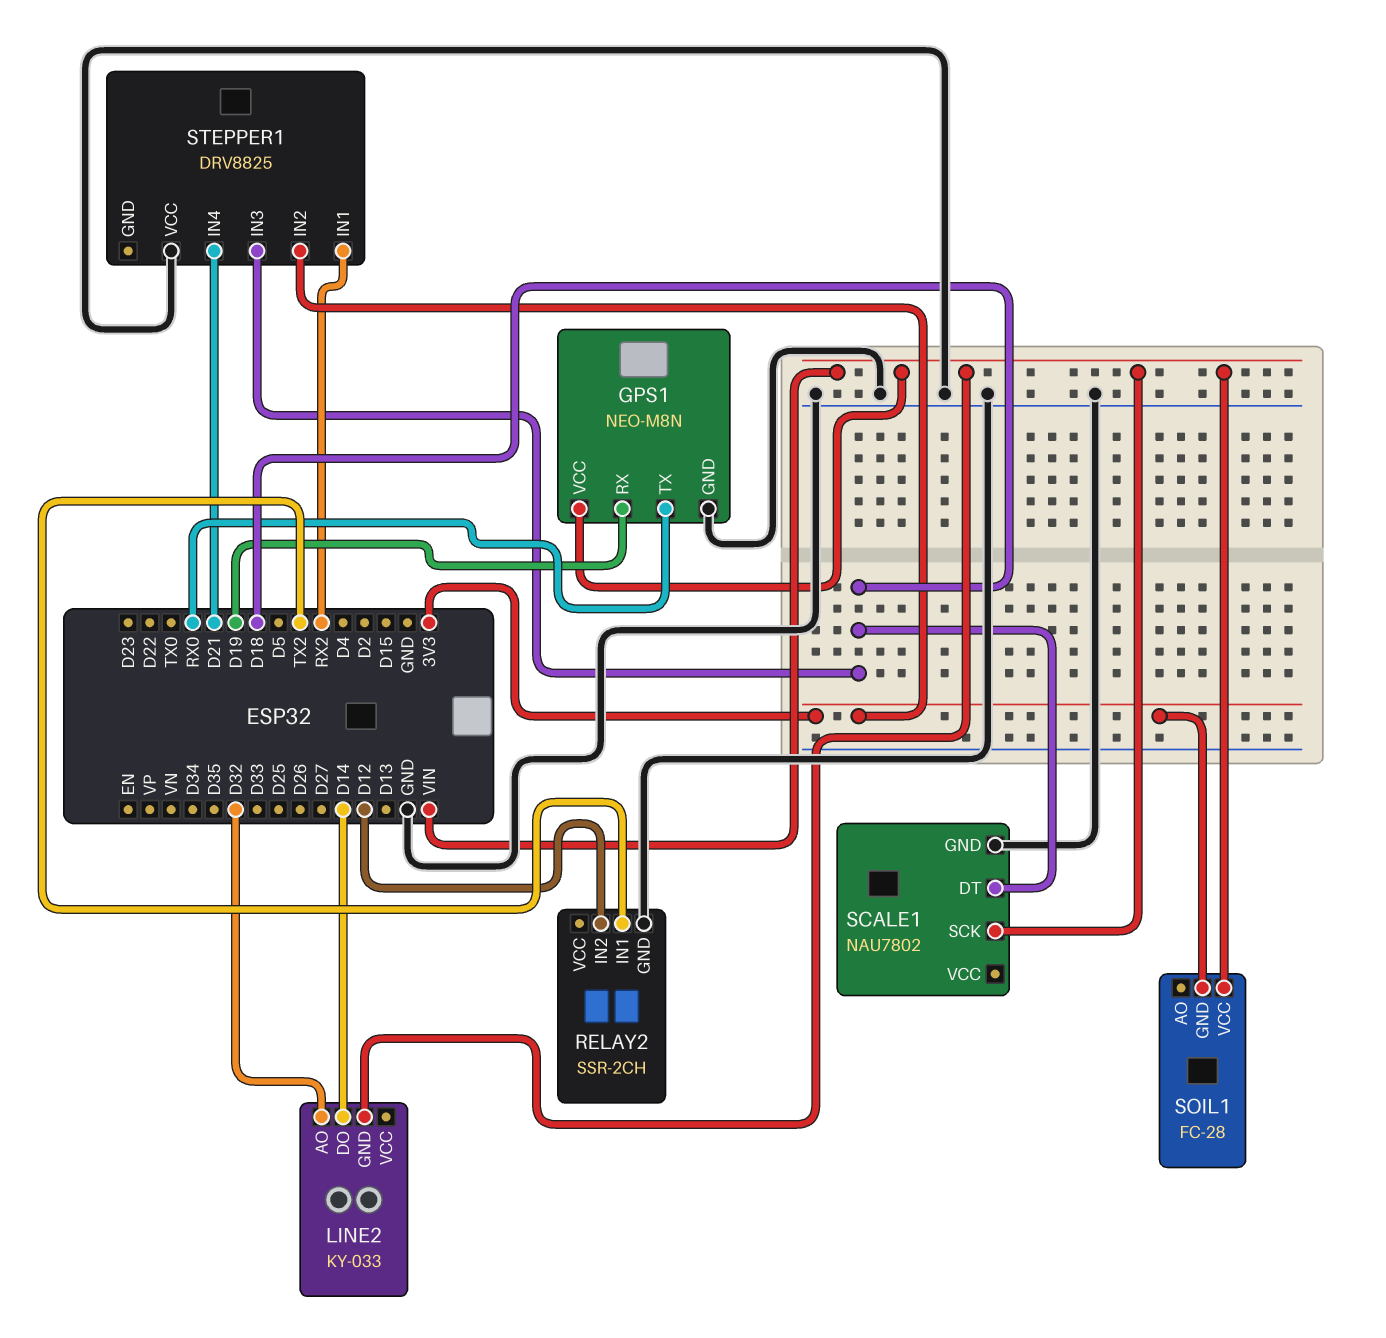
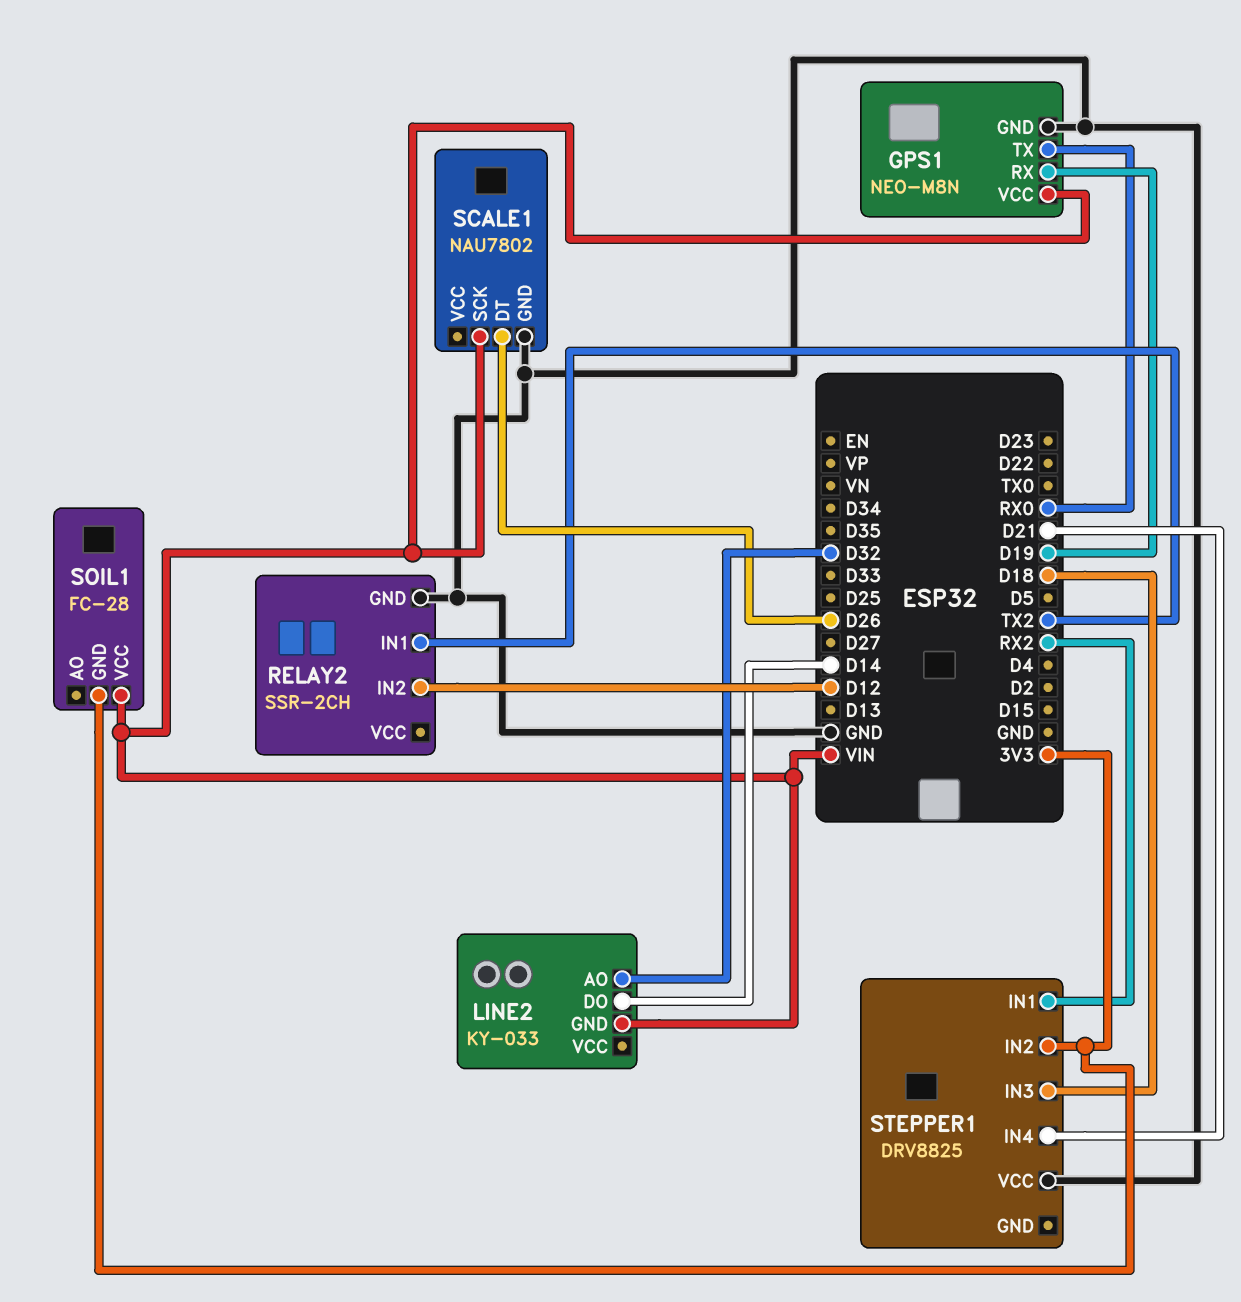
SCALE1 pin DT: D18 -> D26

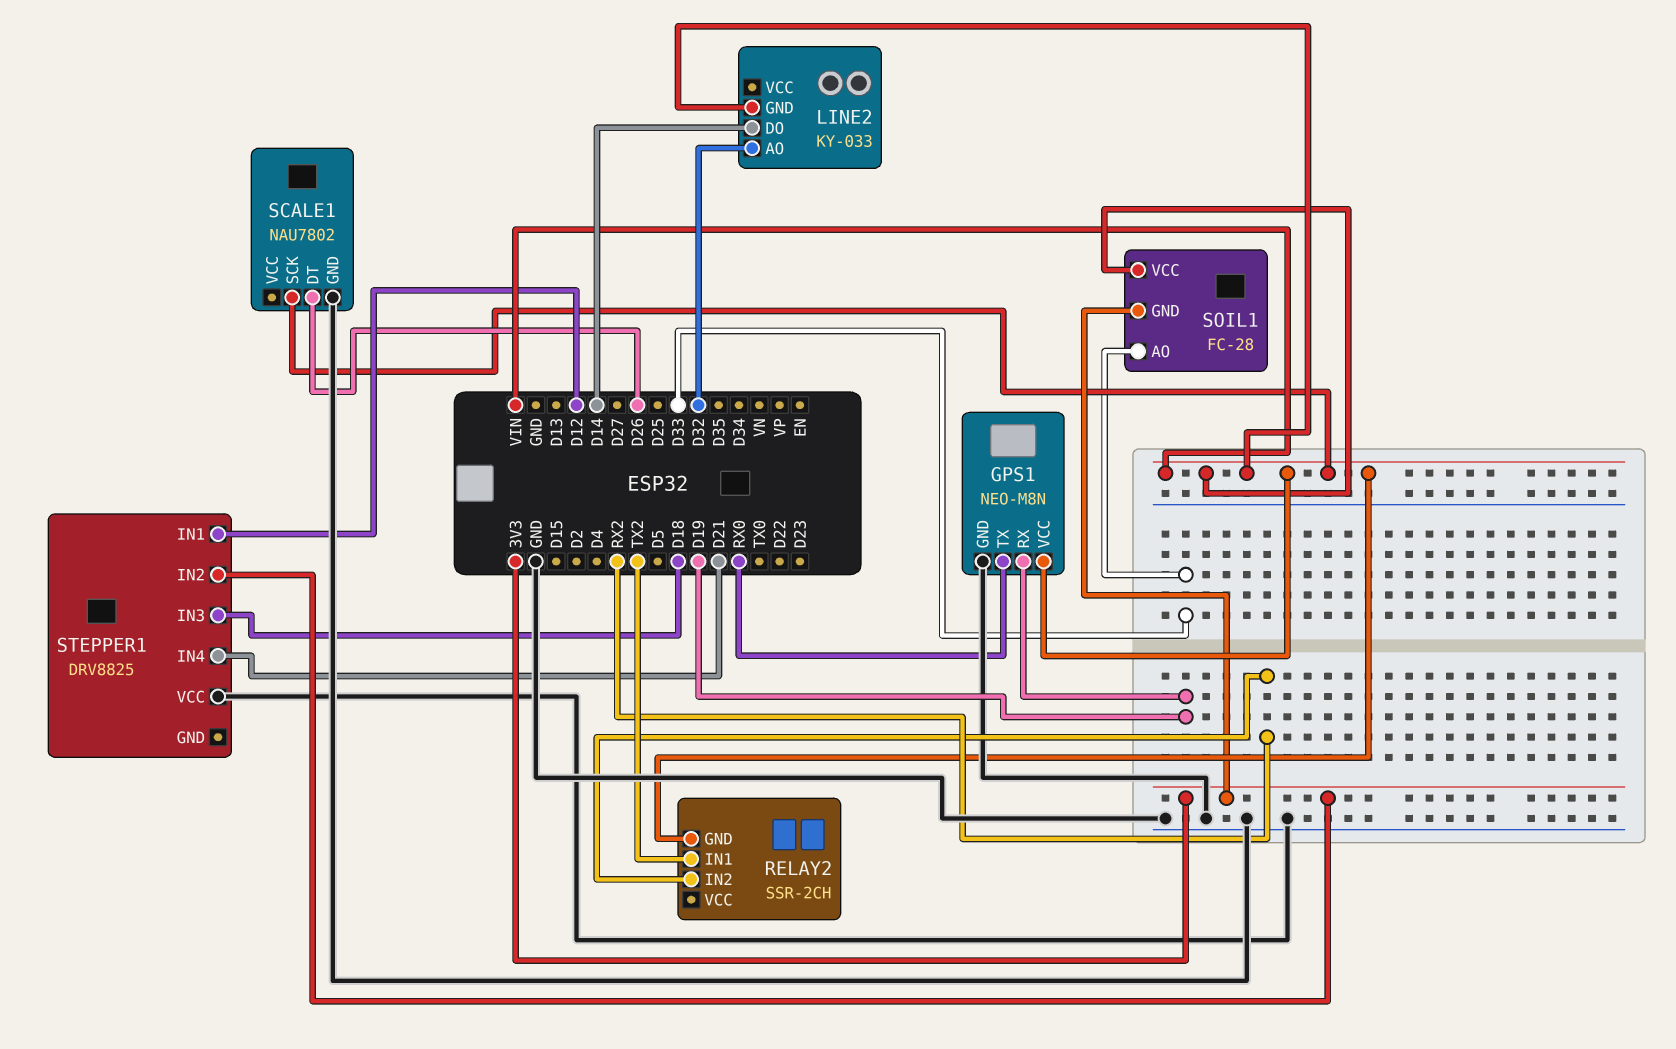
RELAY2 pin GND: GND -> VIN
RELAY2 pin IN2: D12 -> RX2
SOIL1 pin AO: none -> D33
STEPPER1 pin IN1: RX2 -> D12

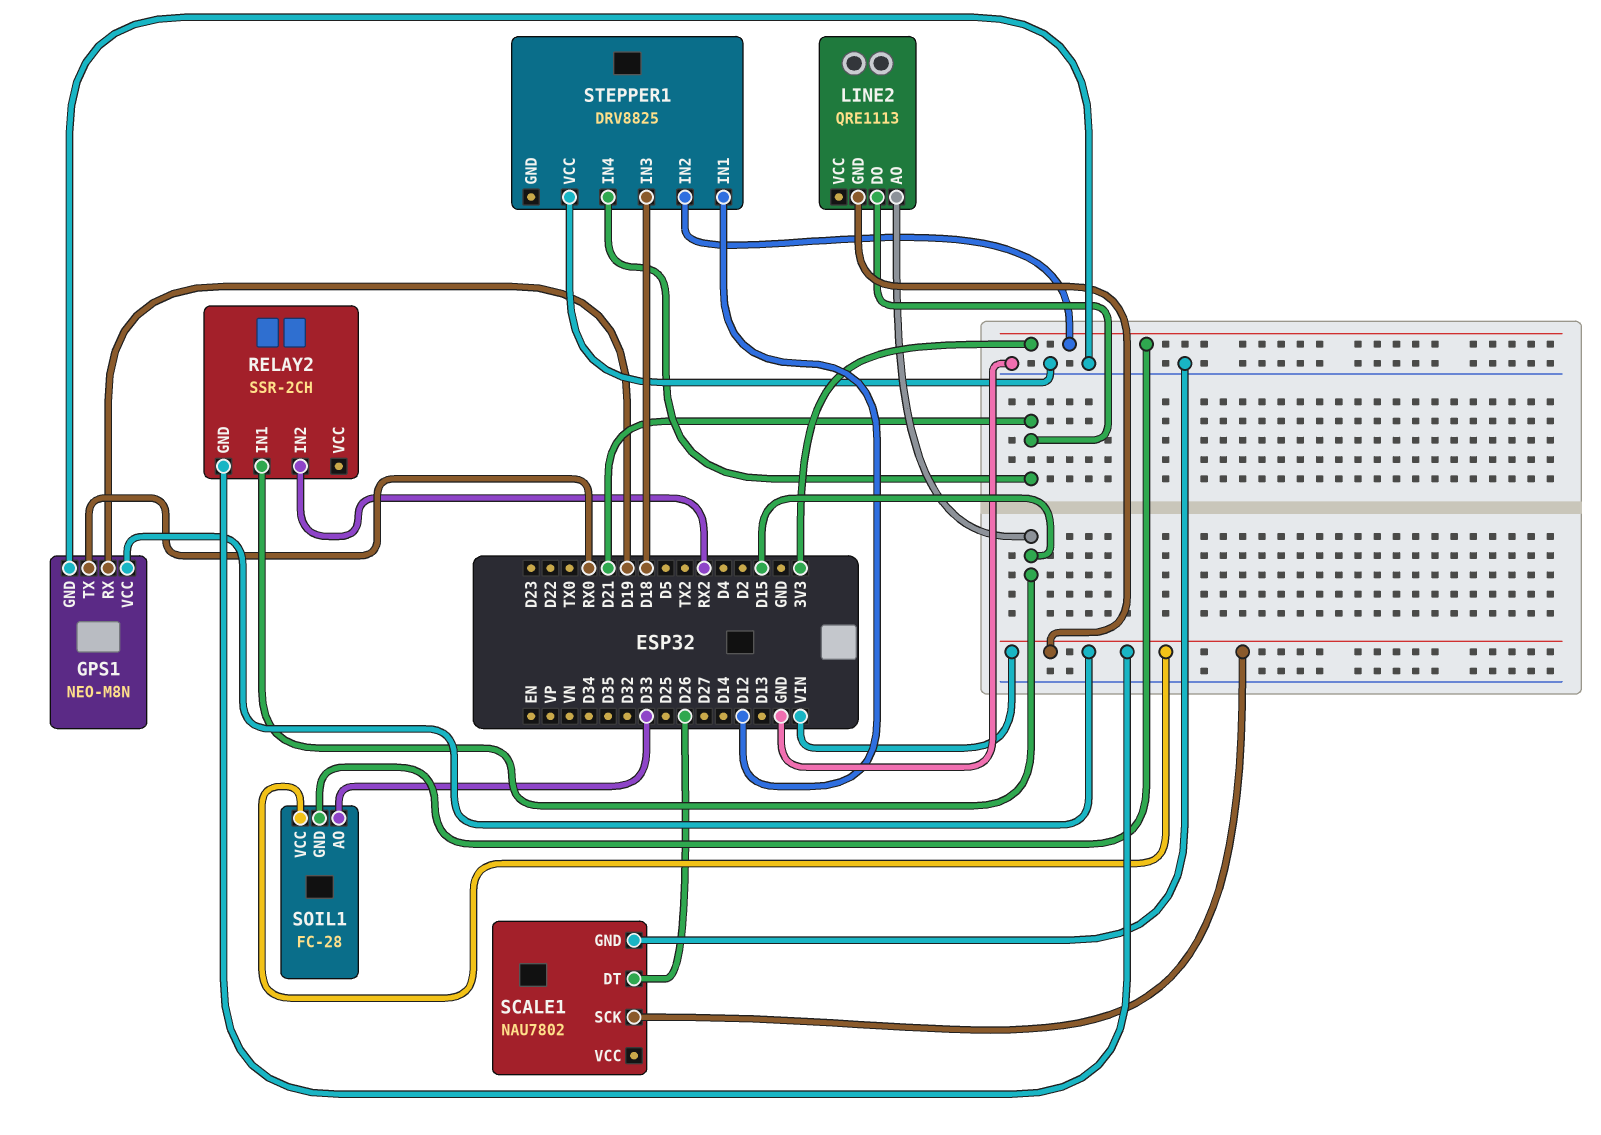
LINE2: KY-033 -> QRE1113
LINE2 pin AO: D32 -> D15
LINE2 pin DO: D14 -> D21
RELAY2 pin IN1: TX2 -> D15

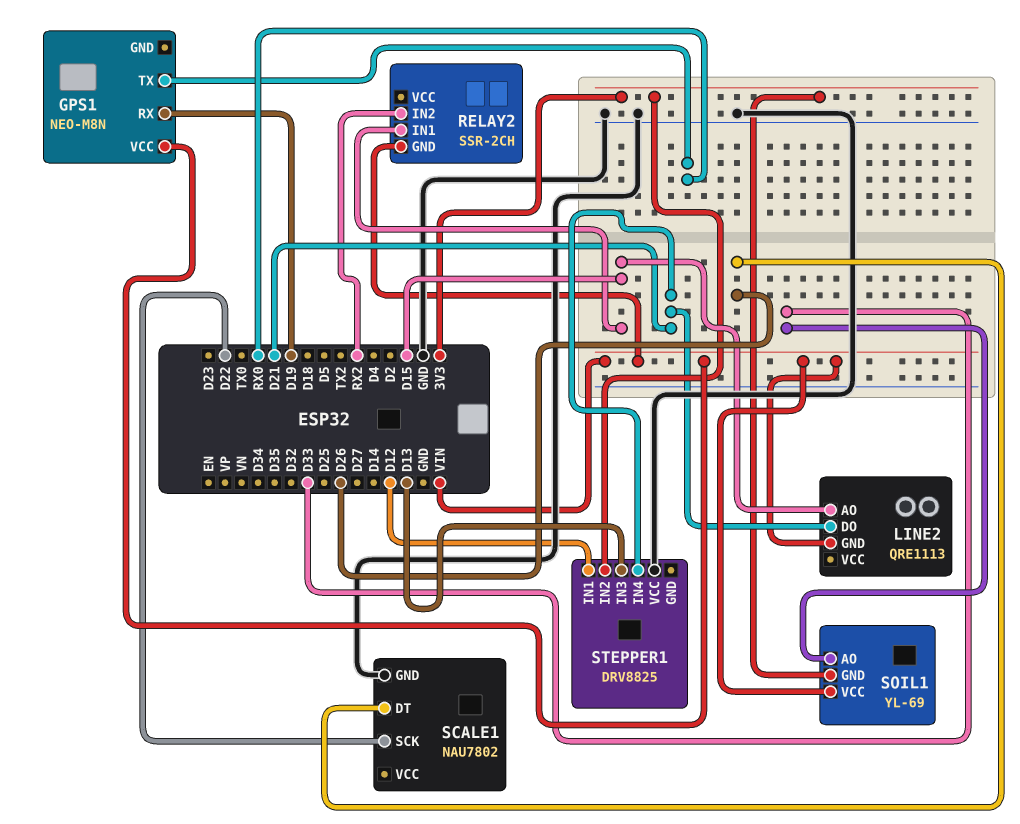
GPS1 pin GND: GND -> none
SCALE1 pin SCK: VIN -> D22
SOIL1: FC-28 -> YL-69
STEPPER1 pin IN3: D18 -> D13

